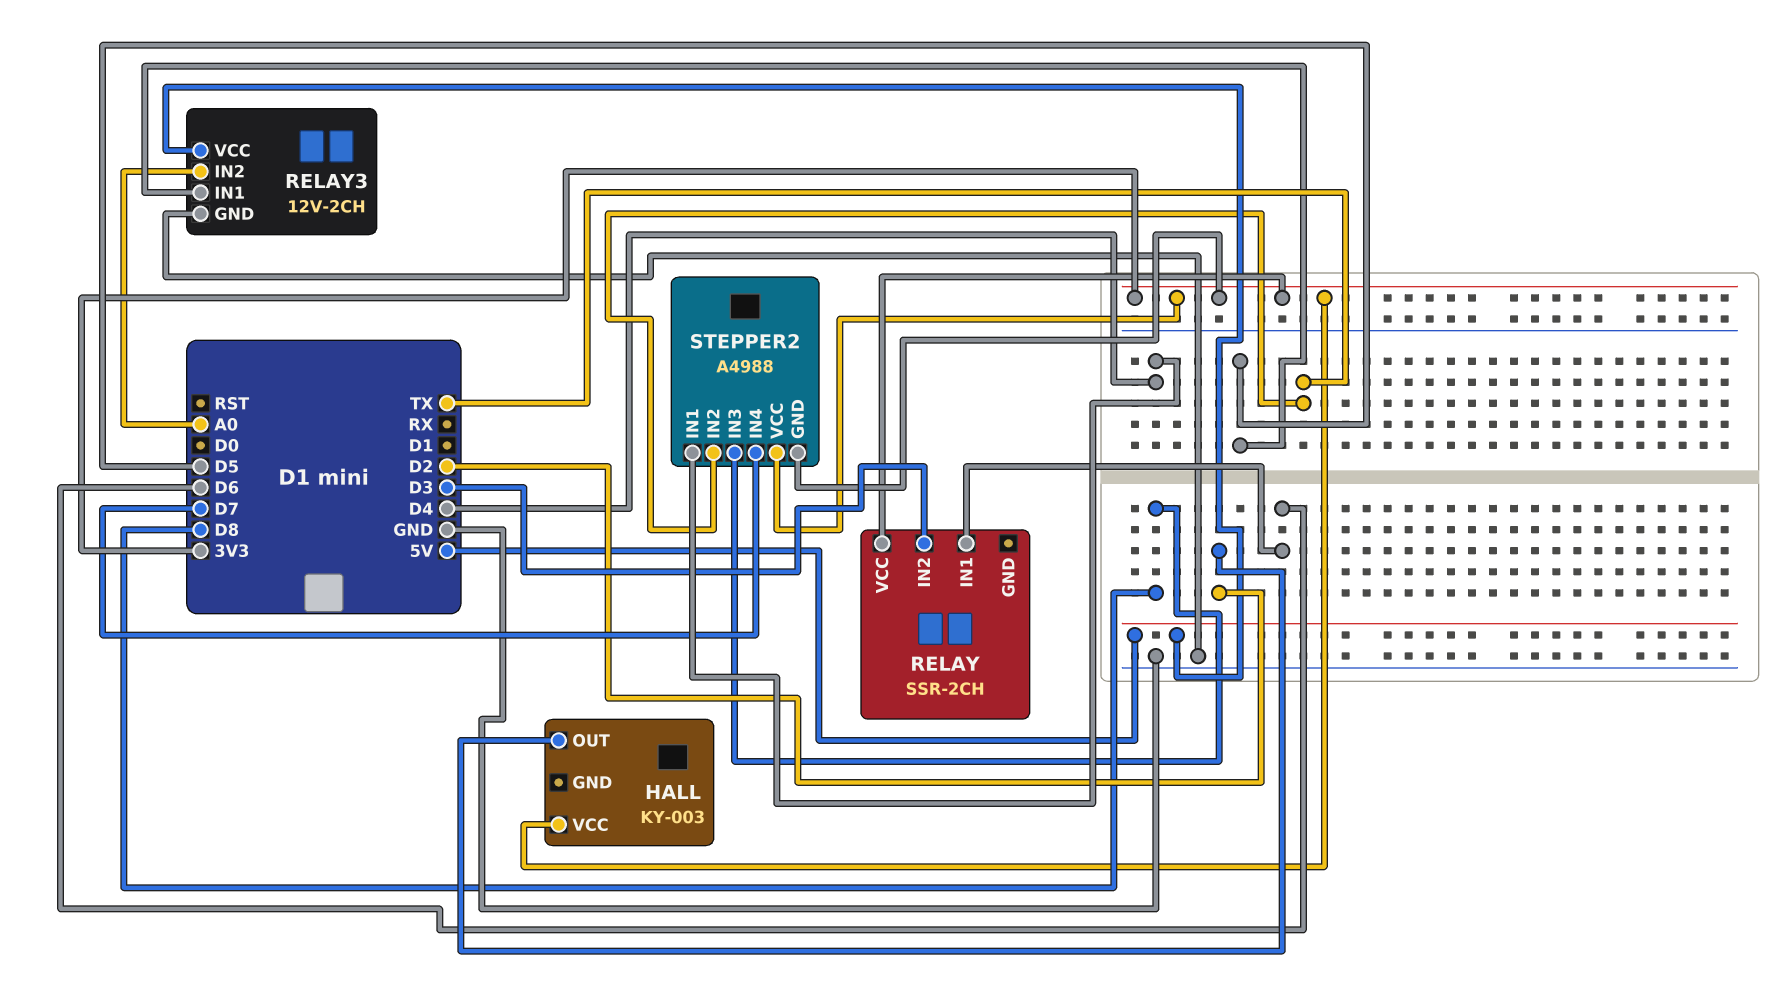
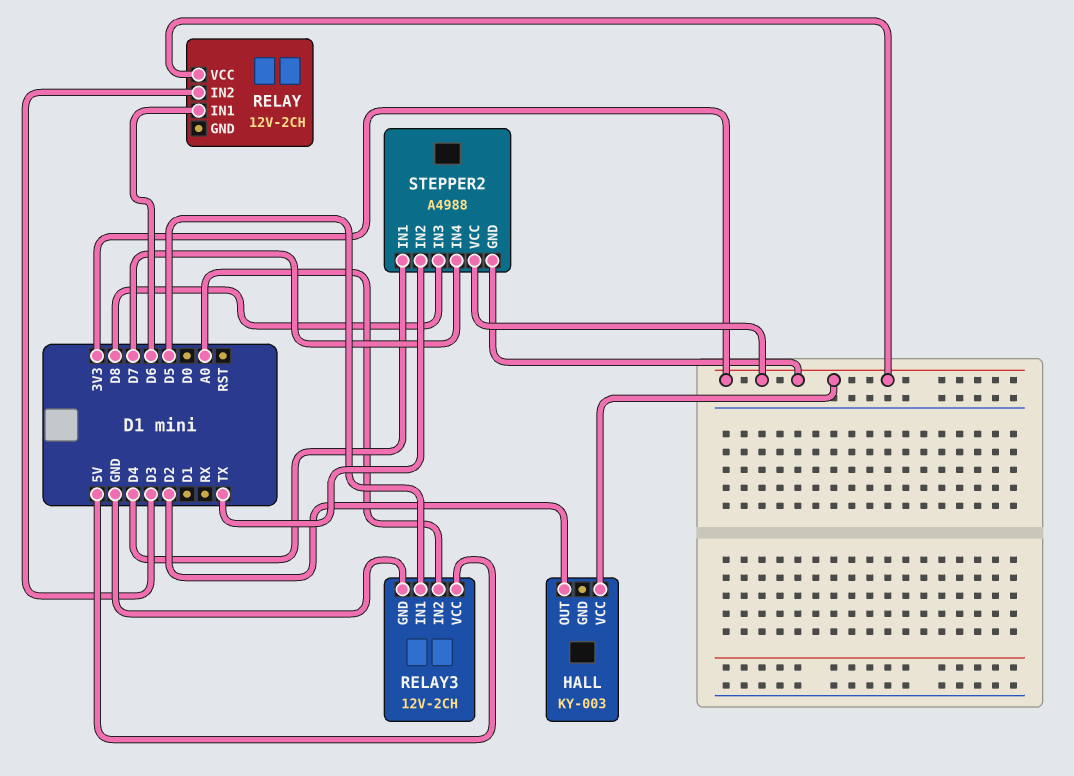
RELAY: SSR-2CH -> 12V-2CH

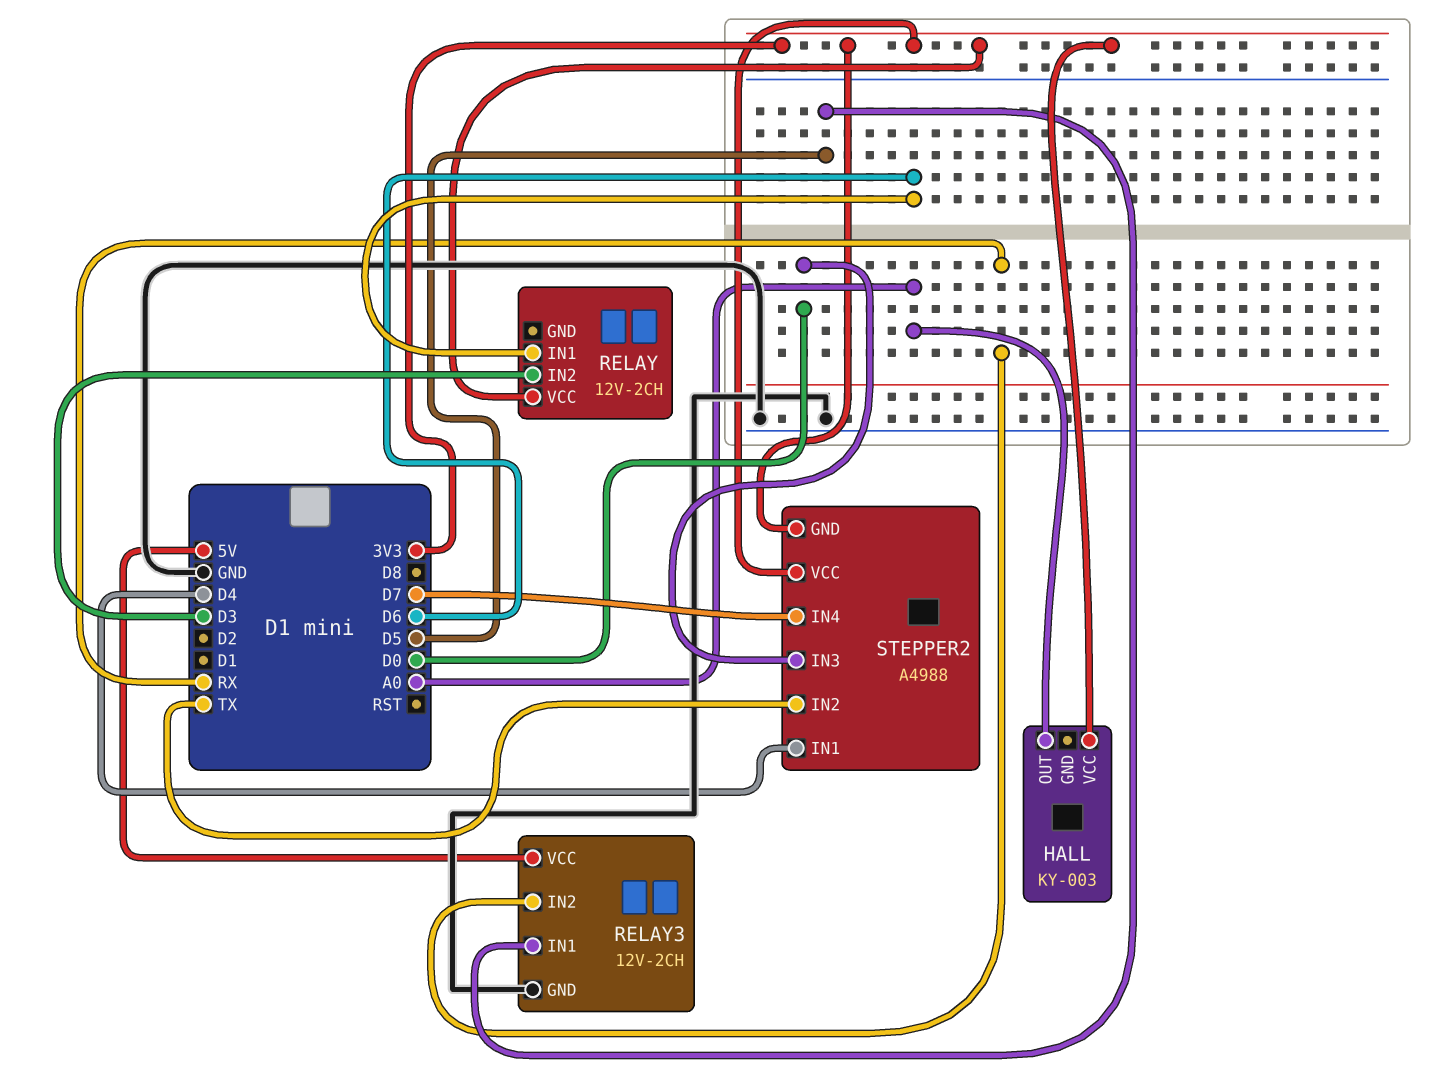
HALL pin OUT: D2 -> A0
RELAY3 pin IN2: A0 -> RX
STEPPER2 pin IN3: D8 -> D0

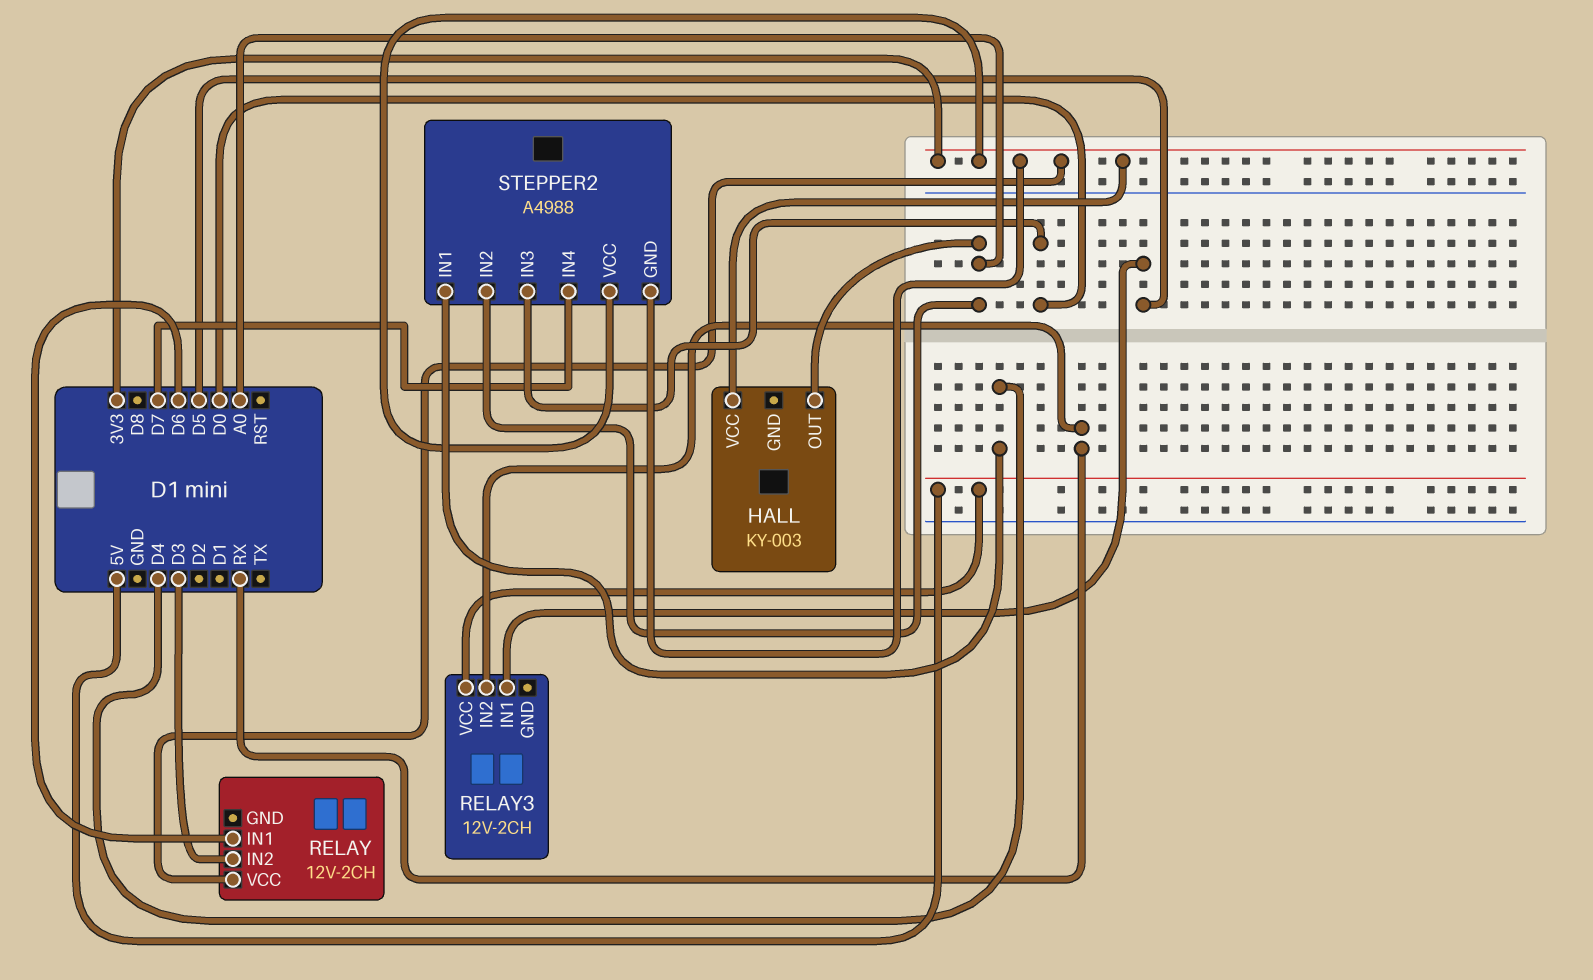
RELAY3 pin GND: GND -> none
STEPPER2 pin IN2: TX -> A0

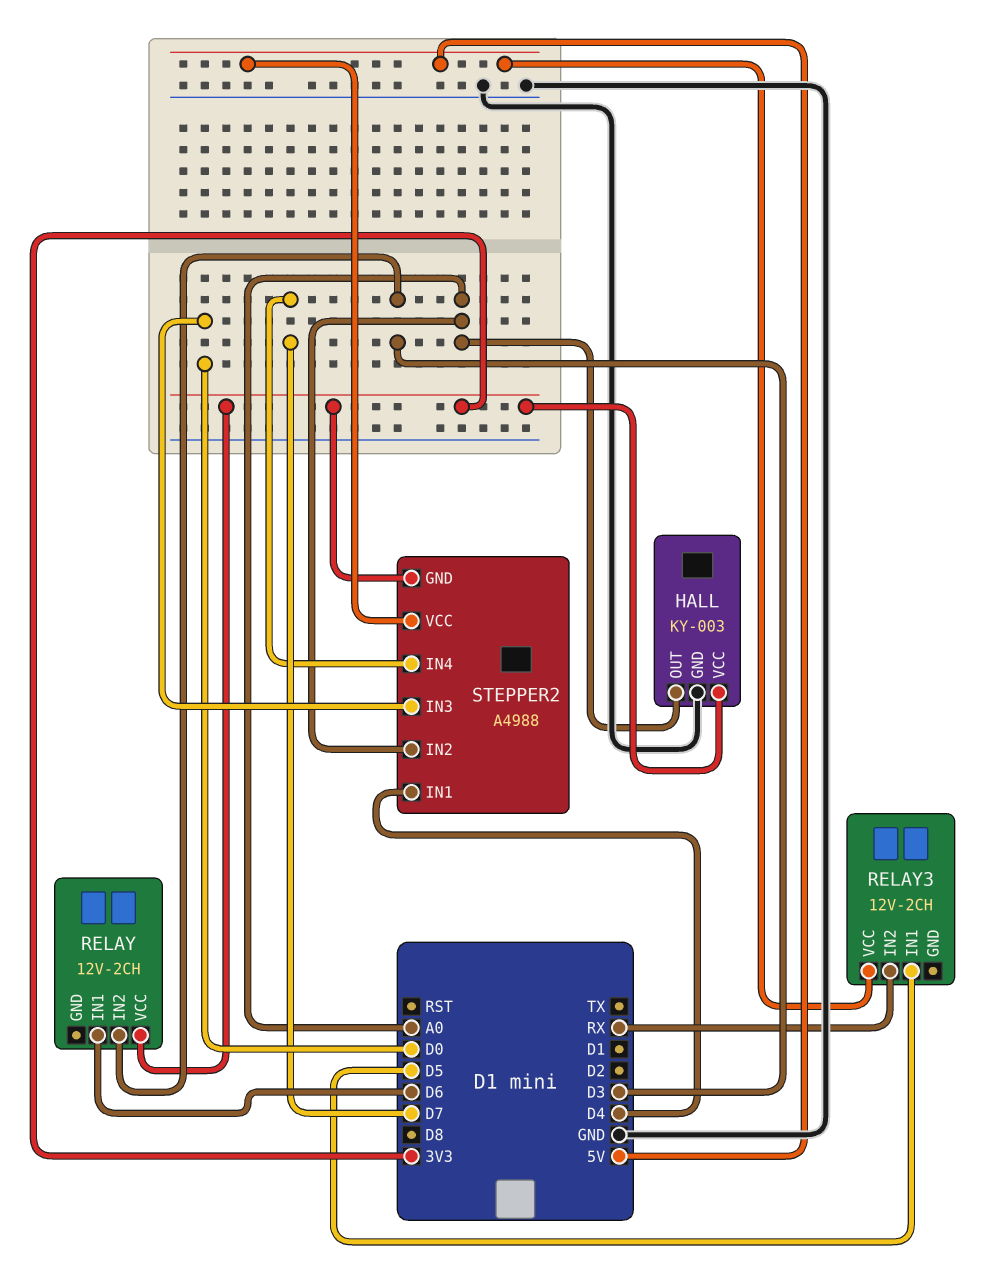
HALL pin GND: none -> GND
STEPPER2 pin VCC: 3V3 -> 5V

